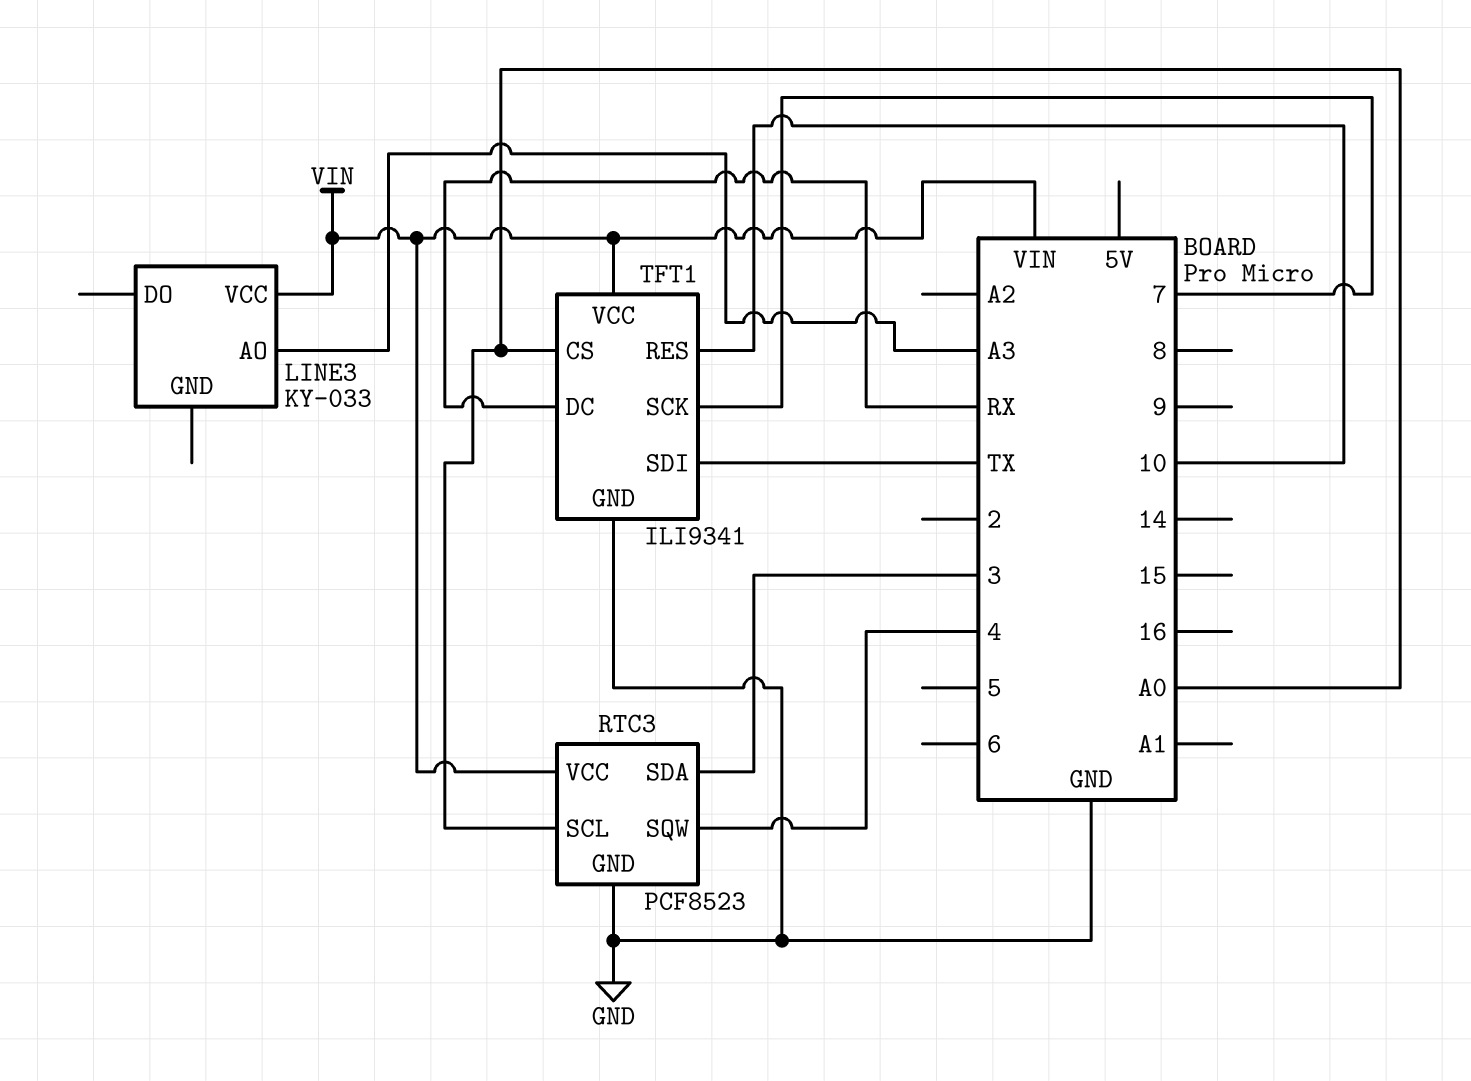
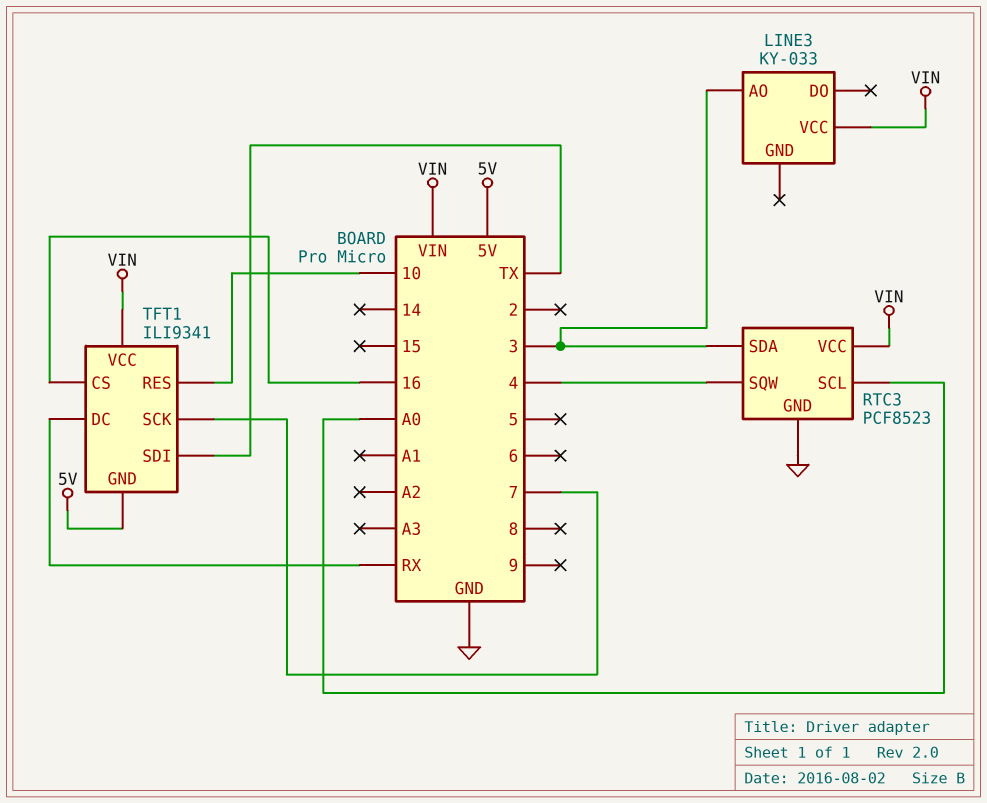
LINE3 pin AO: A3 -> 3
TFT1 pin CS: A0 -> 16
TFT1 pin GND: GND -> 5V

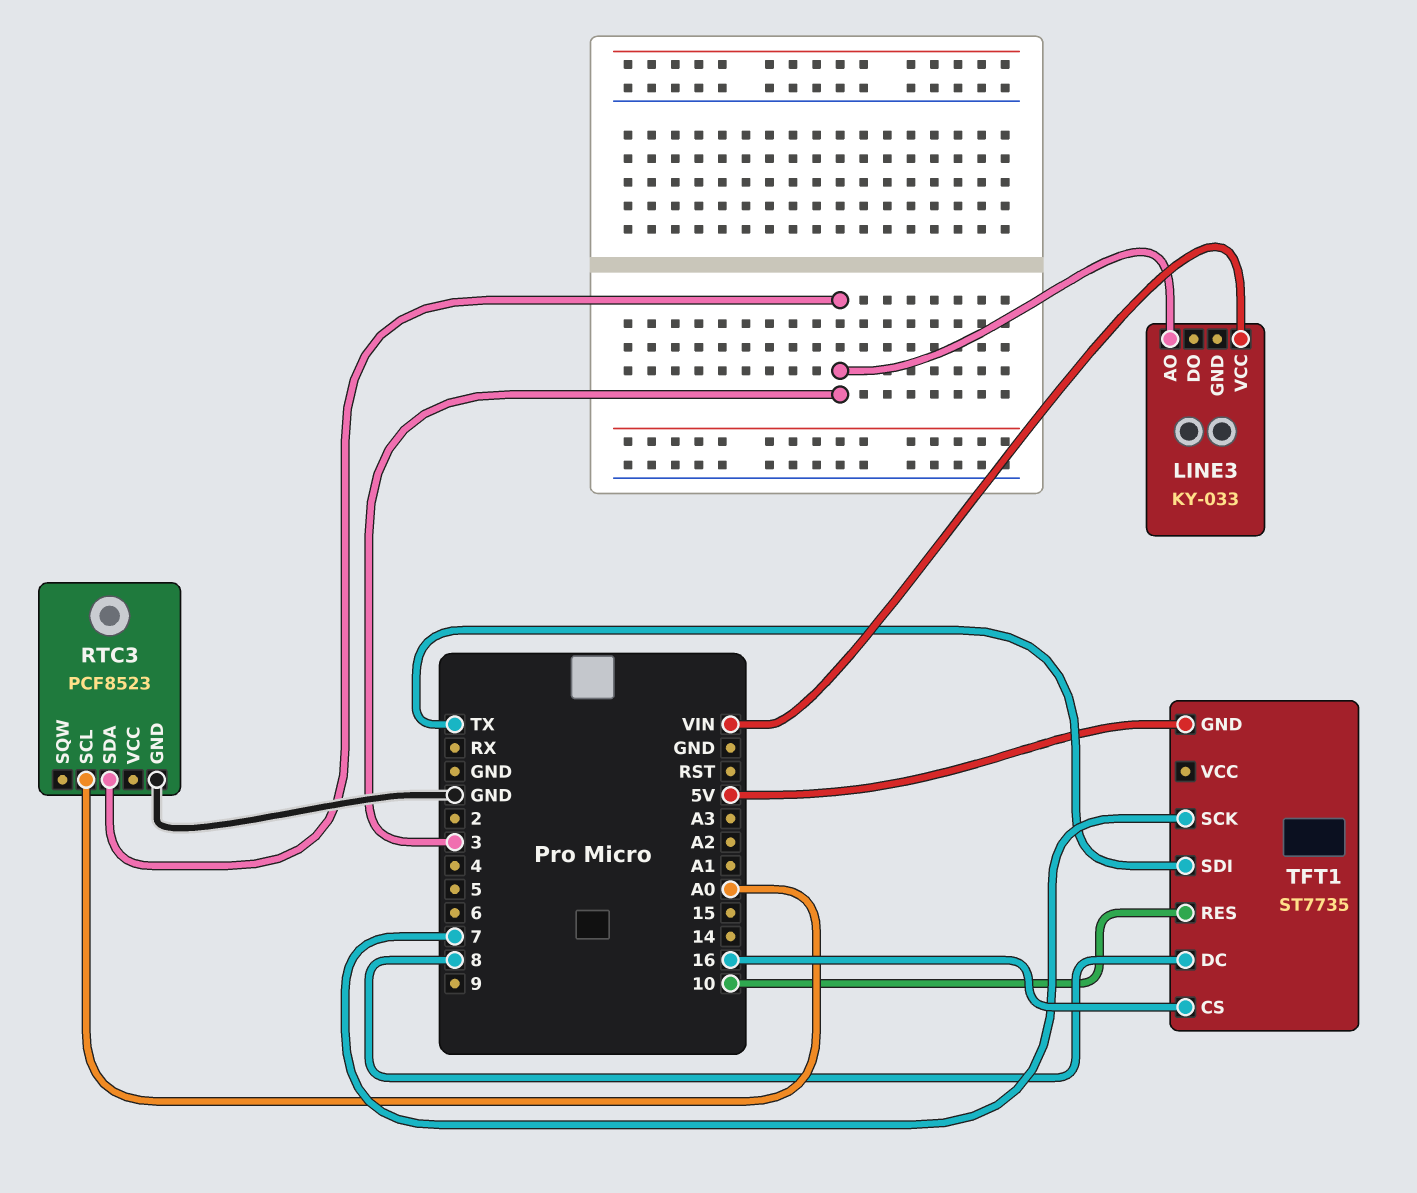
RTC3 pin SQW: 4 -> none
RTC3 pin VCC: VIN -> none
TFT1: ILI9341 -> ST7735
TFT1 pin DC: RX -> 8
TFT1 pin VCC: VIN -> none

